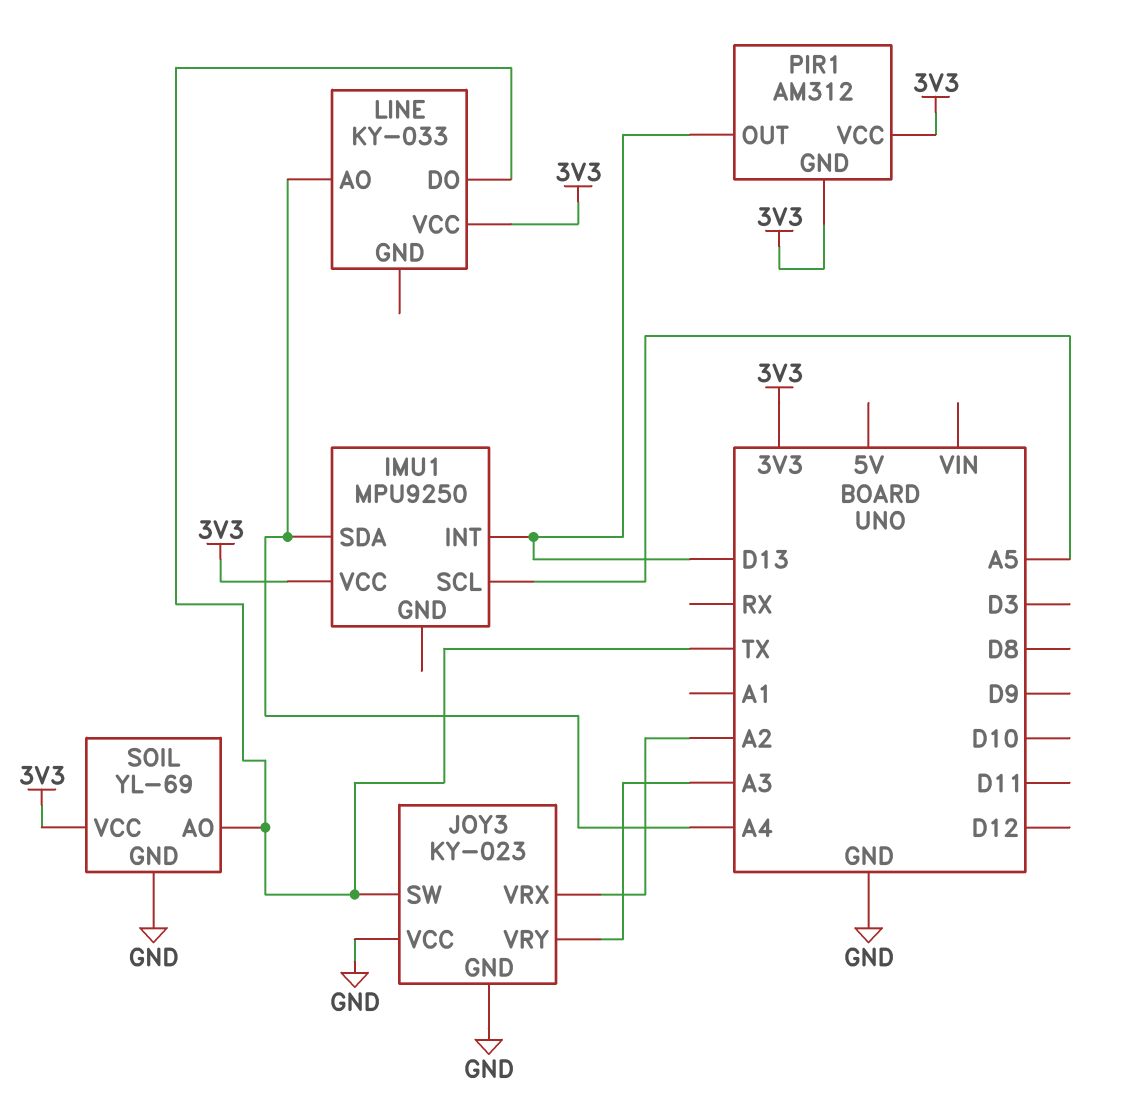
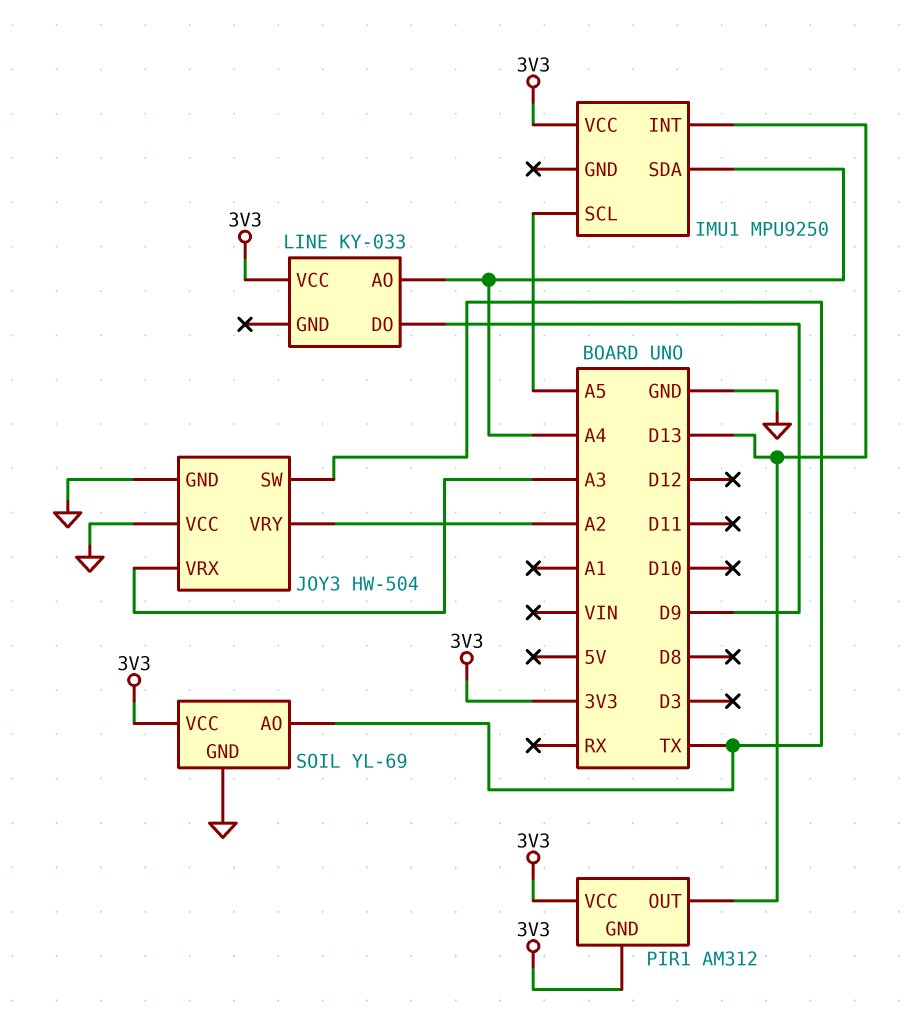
JOY3: KY-023 -> HW-504
JOY3 pin VRX: A2 -> A3
JOY3 pin VRY: A3 -> A2
LINE pin DO: TX -> D9

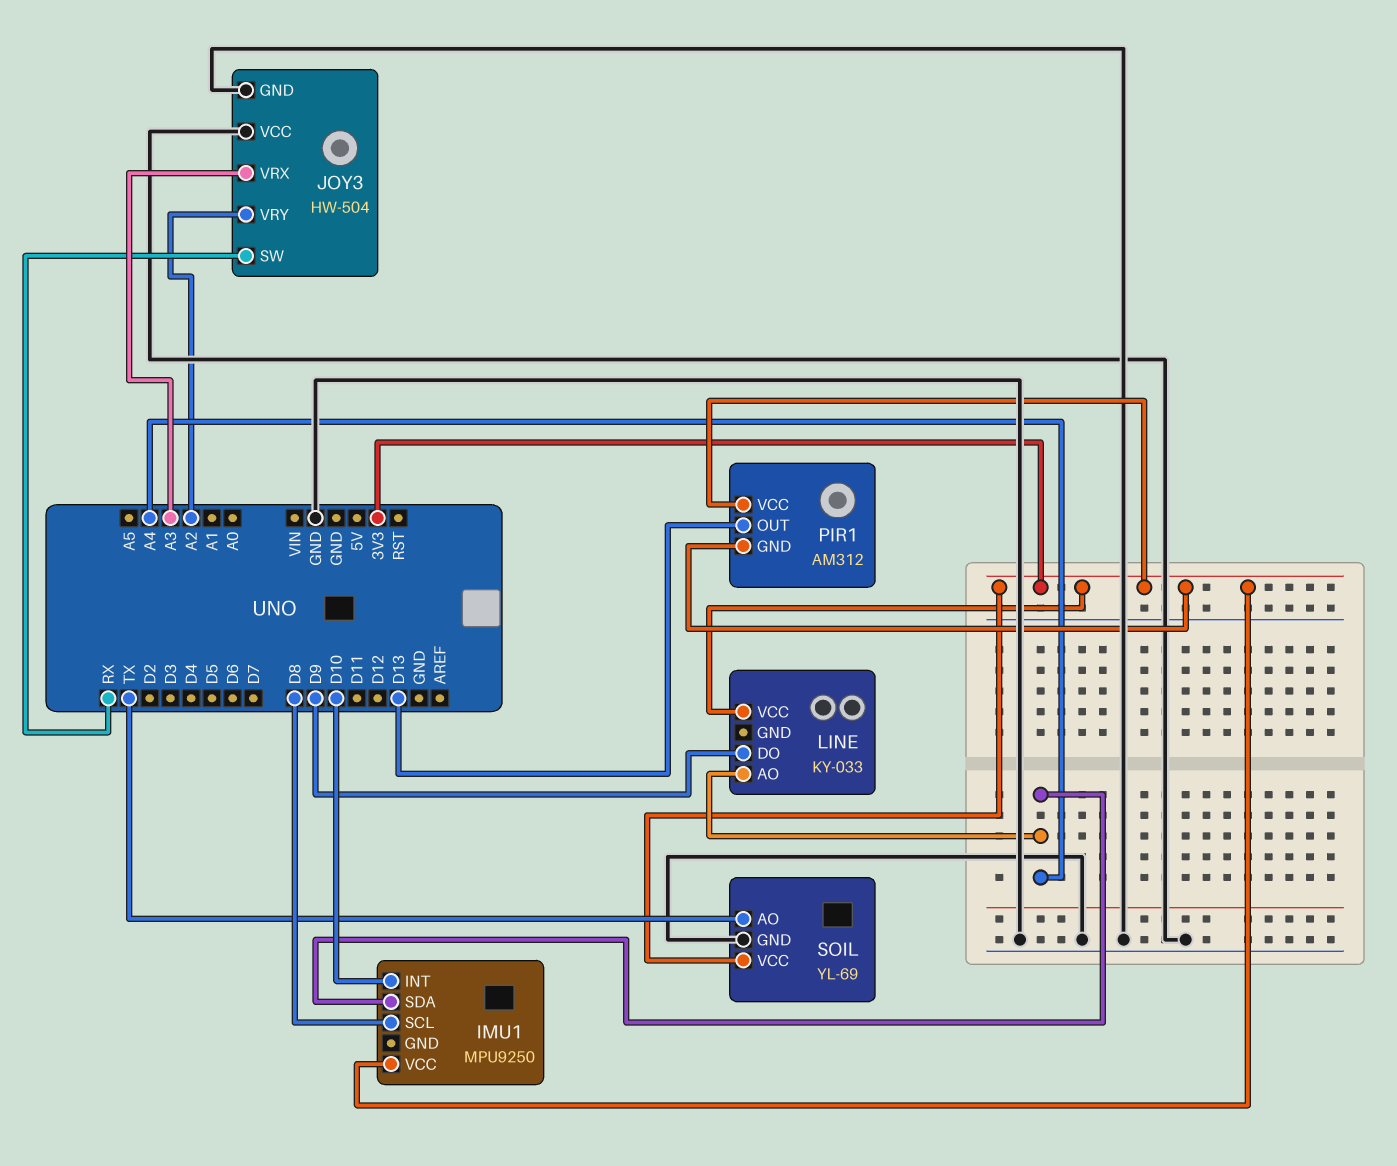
IMU1 pin INT: D13 -> D10
IMU1 pin SCL: A5 -> D8
JOY3 pin SW: TX -> RX

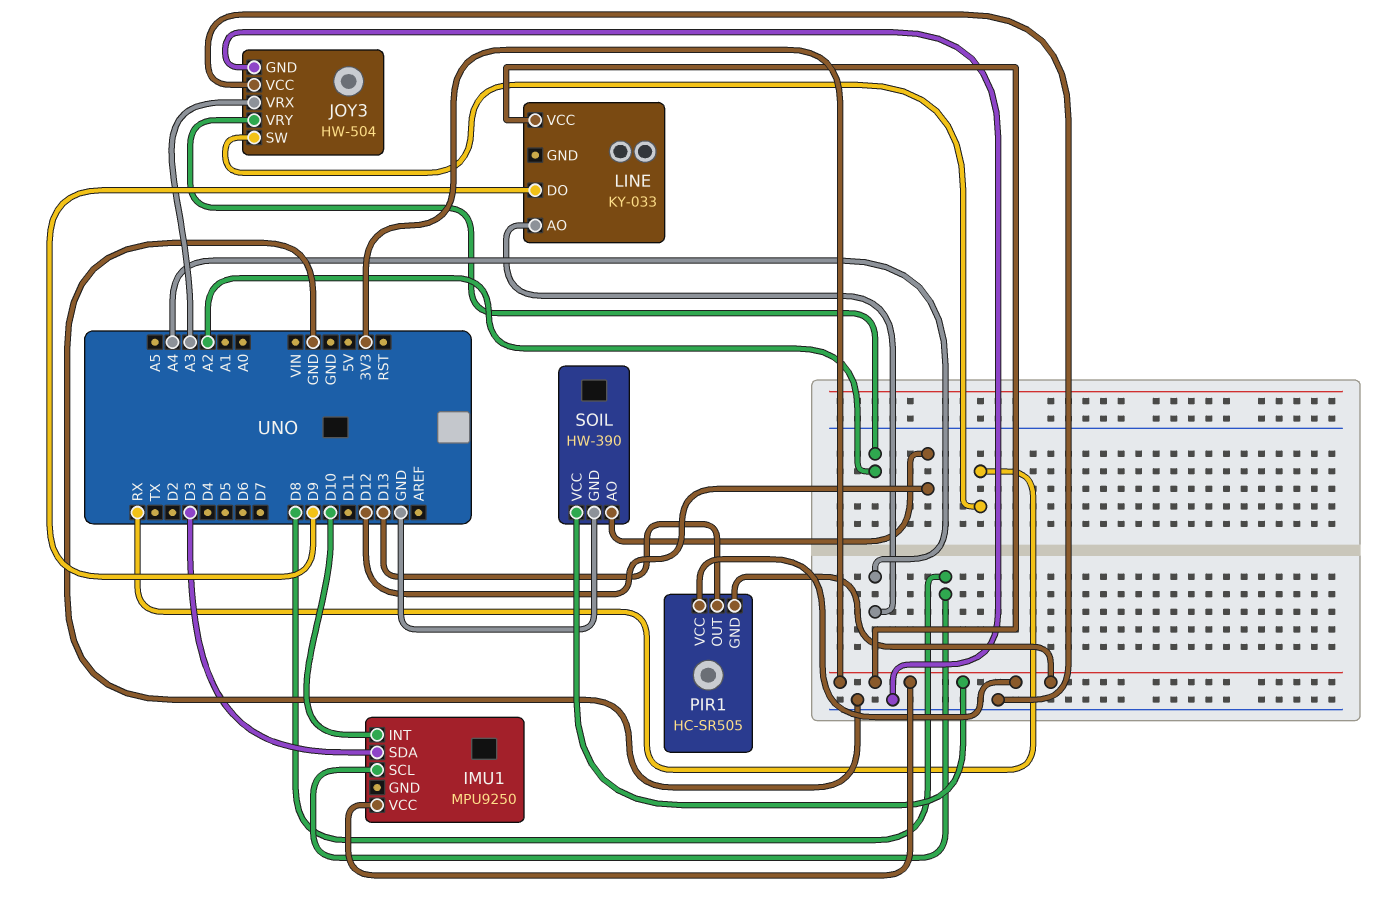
IMU1 pin SDA: A4 -> D3
PIR1: AM312 -> HC-SR505
SOIL: YL-69 -> HW-390
SOIL pin AO: TX -> D12

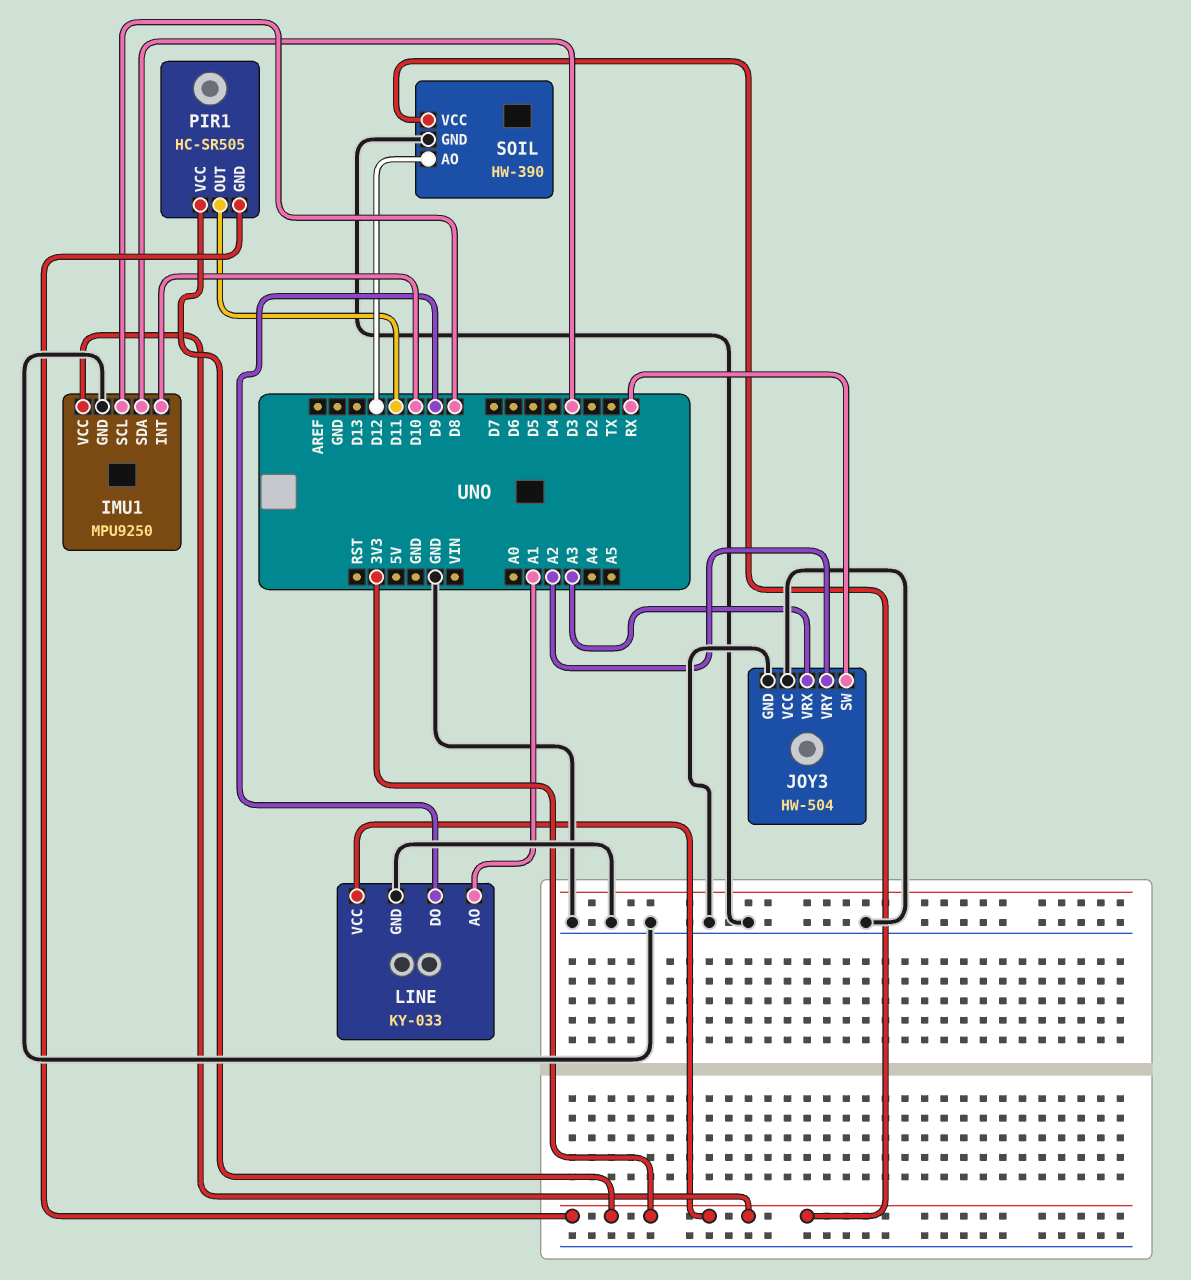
IMU1 pin GND: none -> GND
LINE pin AO: A4 -> A1
LINE pin GND: none -> GND
PIR1 pin OUT: D13 -> D11

